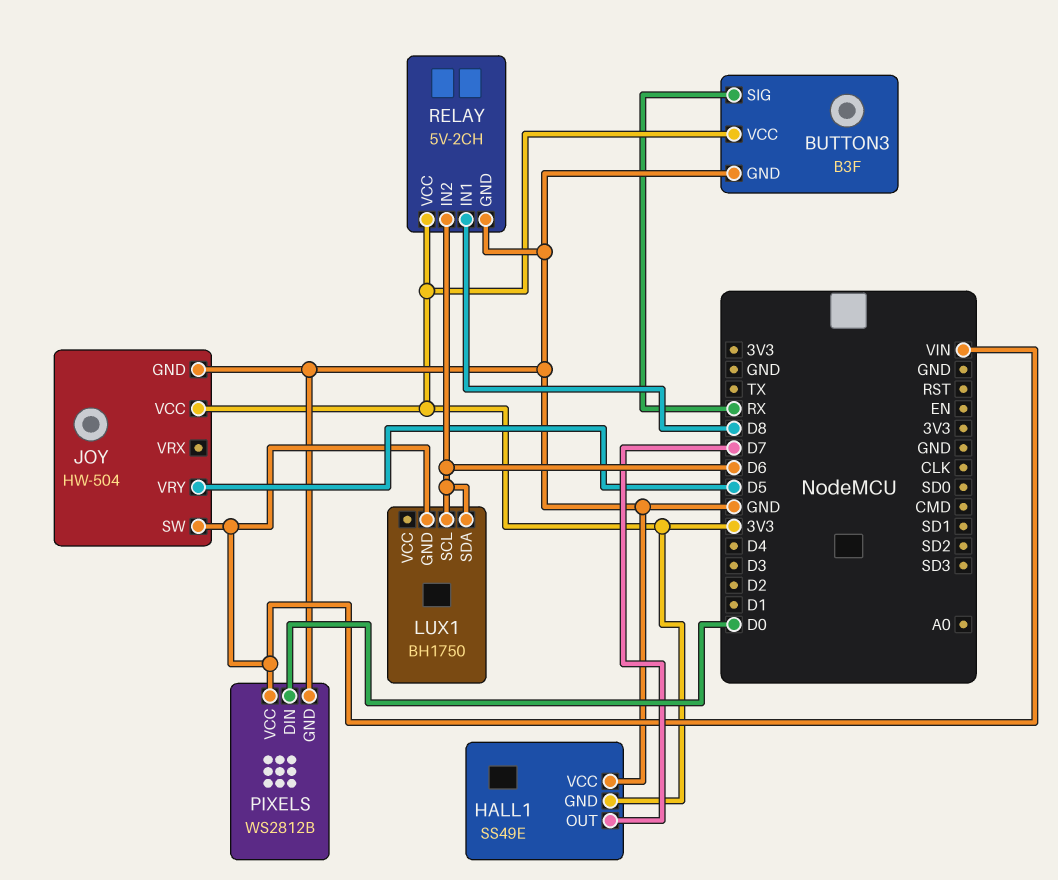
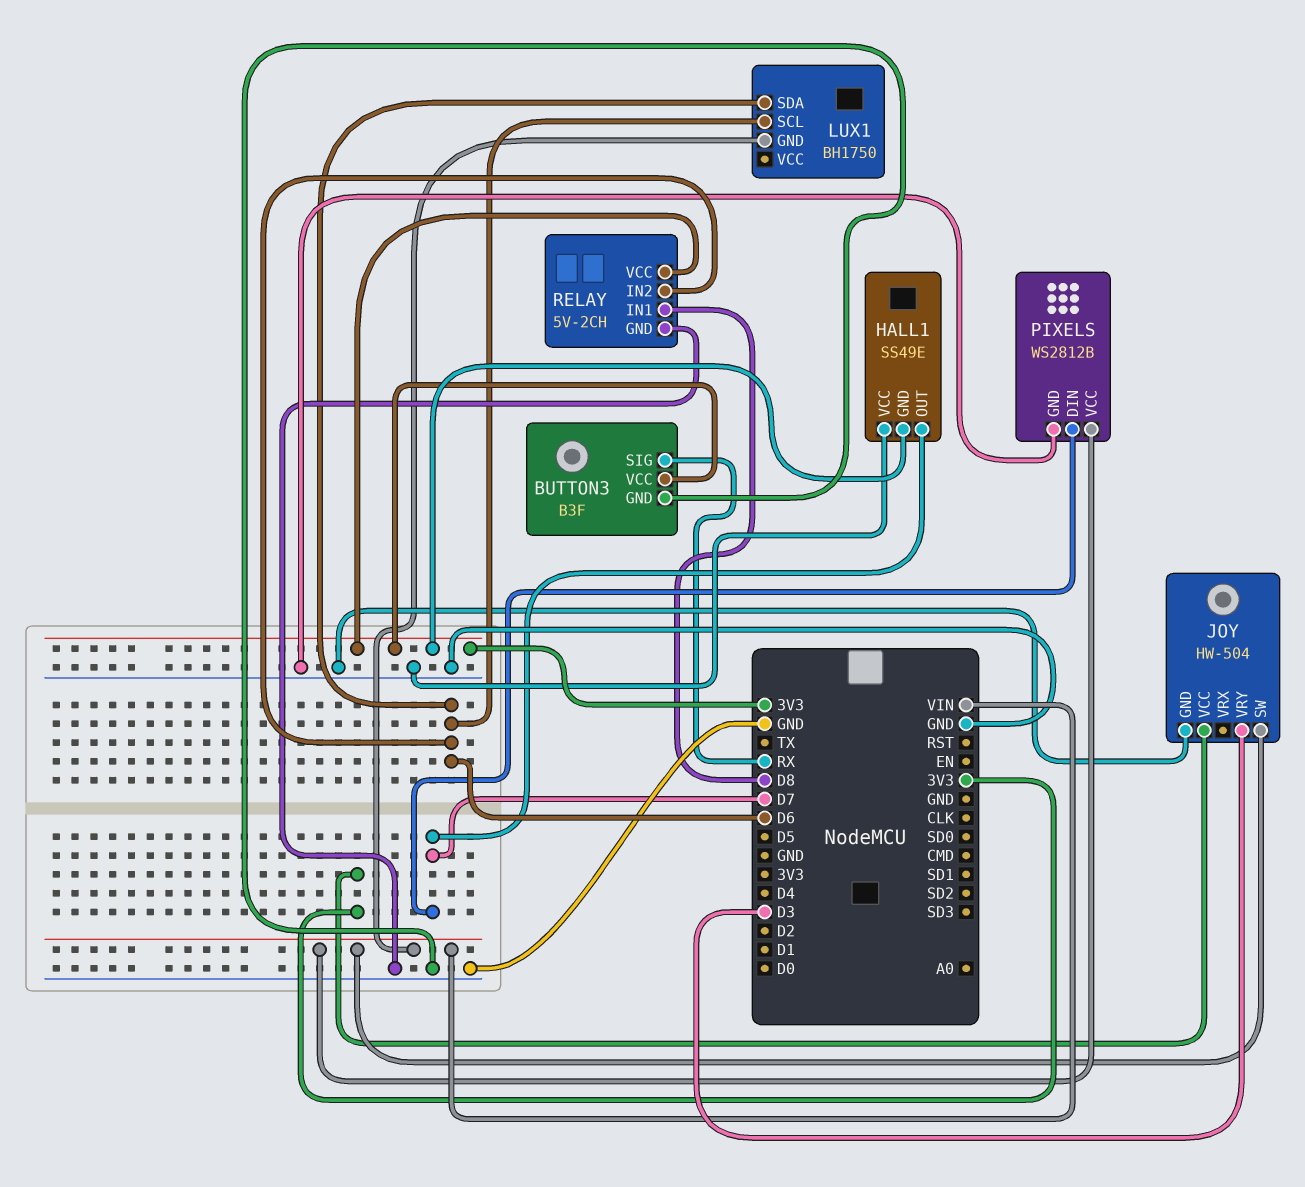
JOY pin VRY: D5 -> D3
PIXELS pin DIN: D0 -> D7

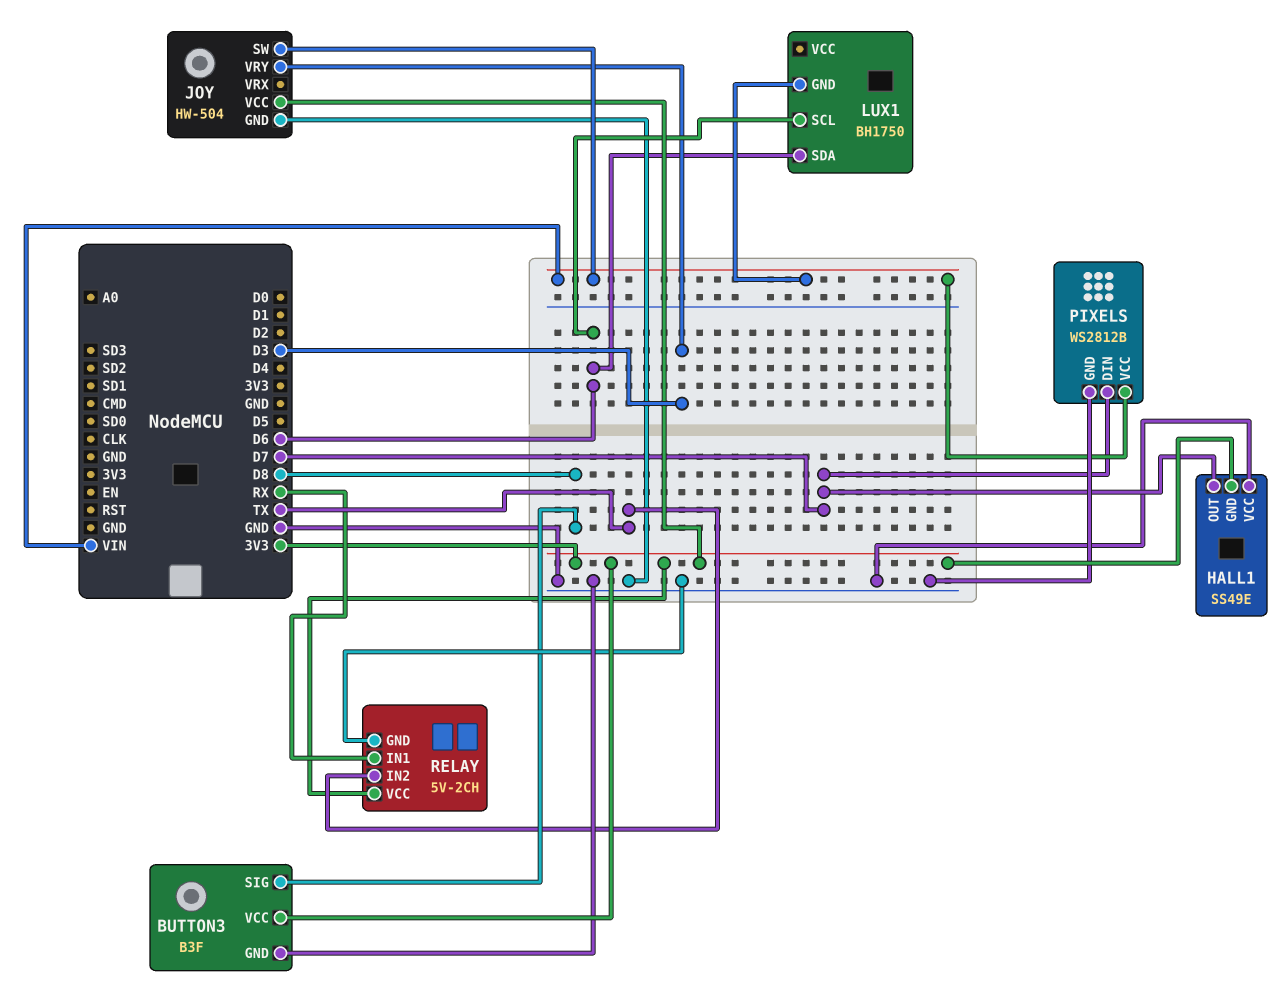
BUTTON3 pin SIG: RX -> D8
RELAY pin IN1: D8 -> RX
RELAY pin IN2: D6 -> TX

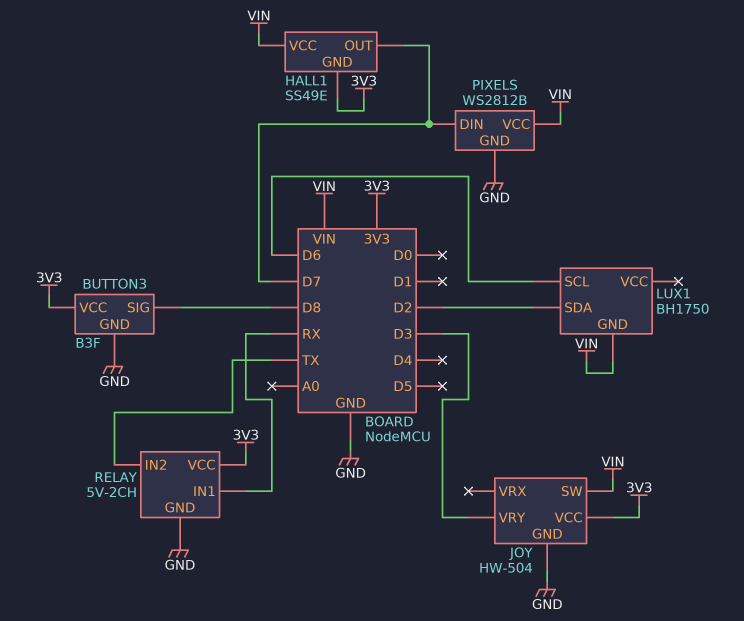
HALL1 pin VCC: GND -> VIN
LUX1 pin SDA: D6 -> D2

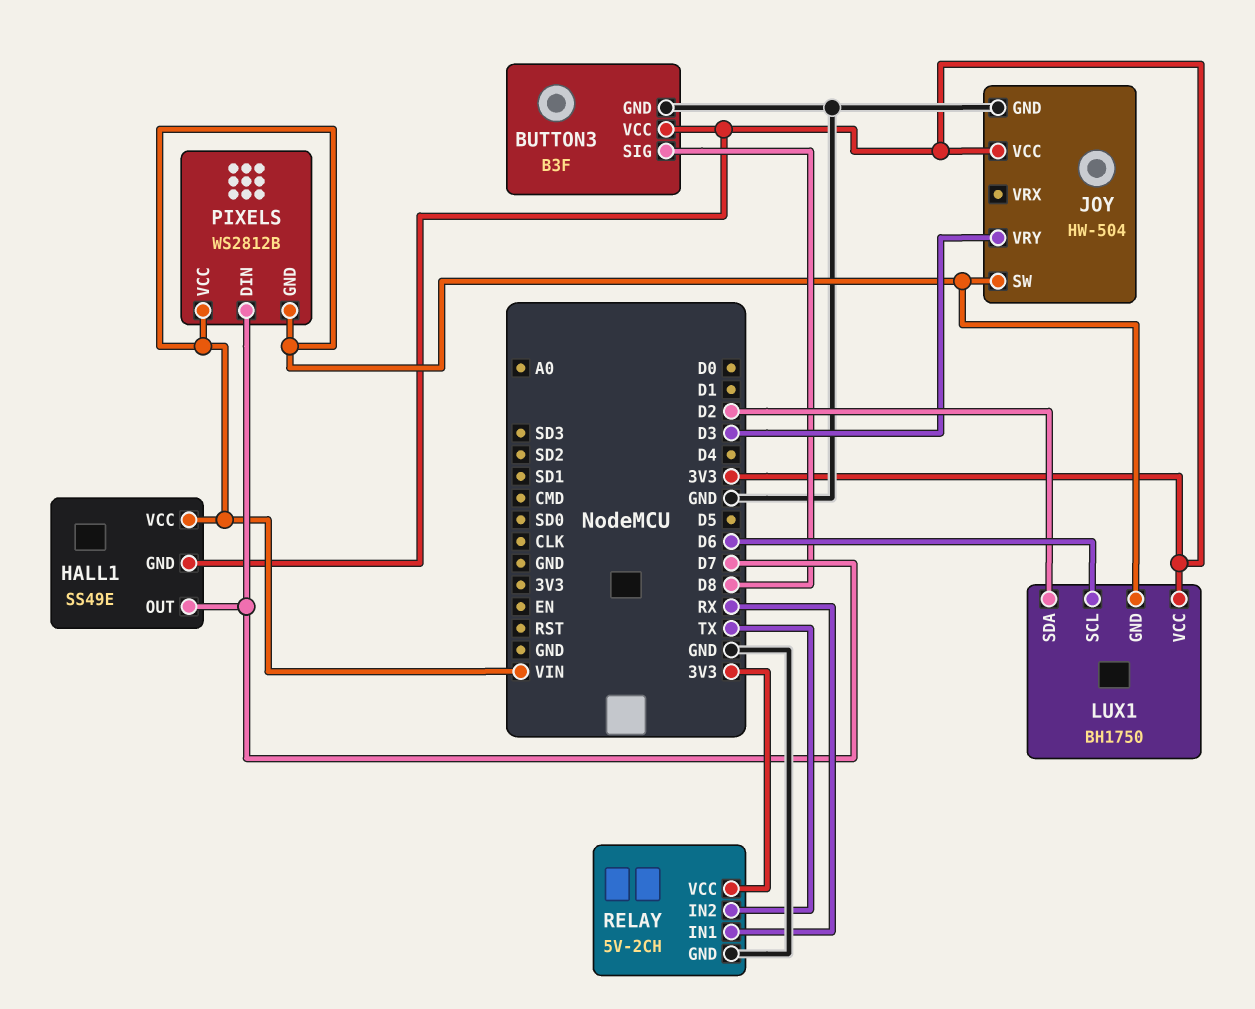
LUX1 pin VCC: none -> 3V3
PIXELS pin GND: GND -> VIN

